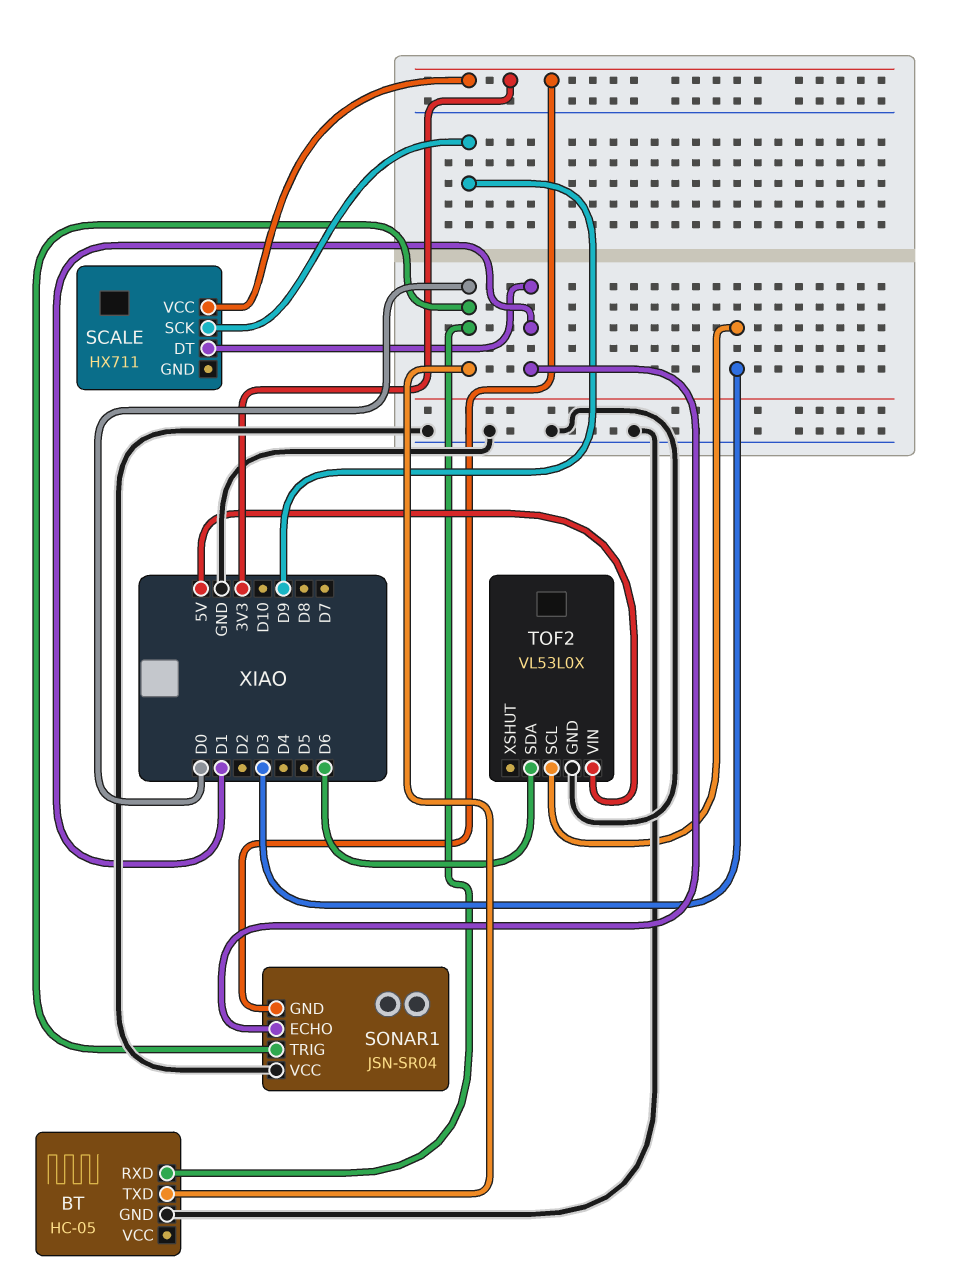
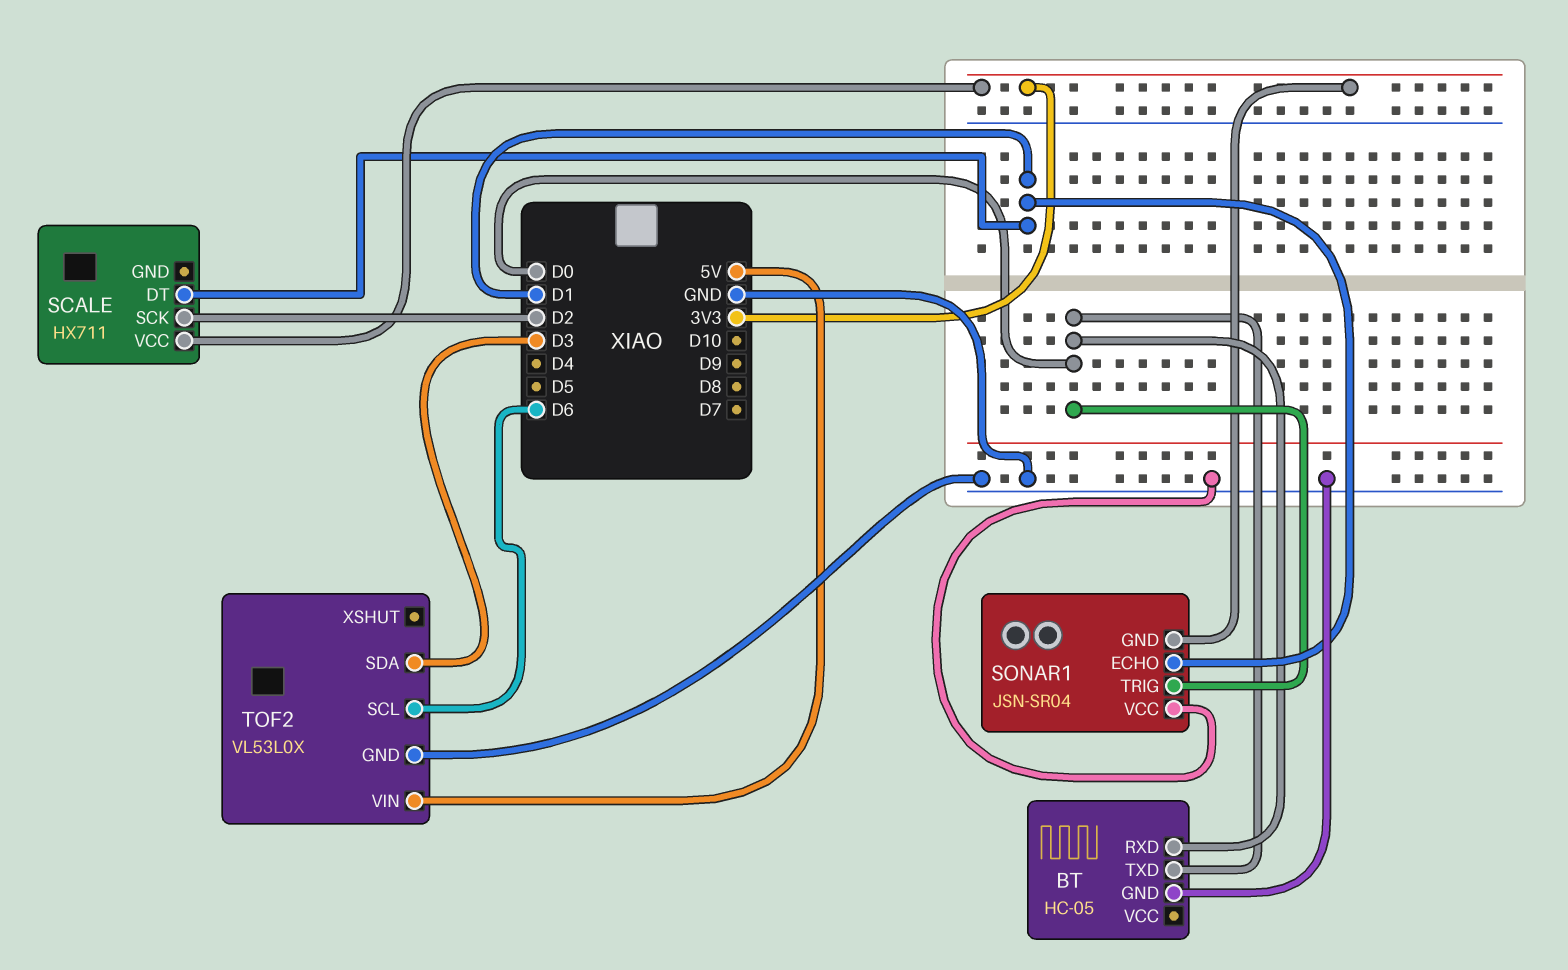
SCALE pin SCK: D9 -> D2
TOF2 pin SCL: D3 -> D6
TOF2 pin SDA: D6 -> D3

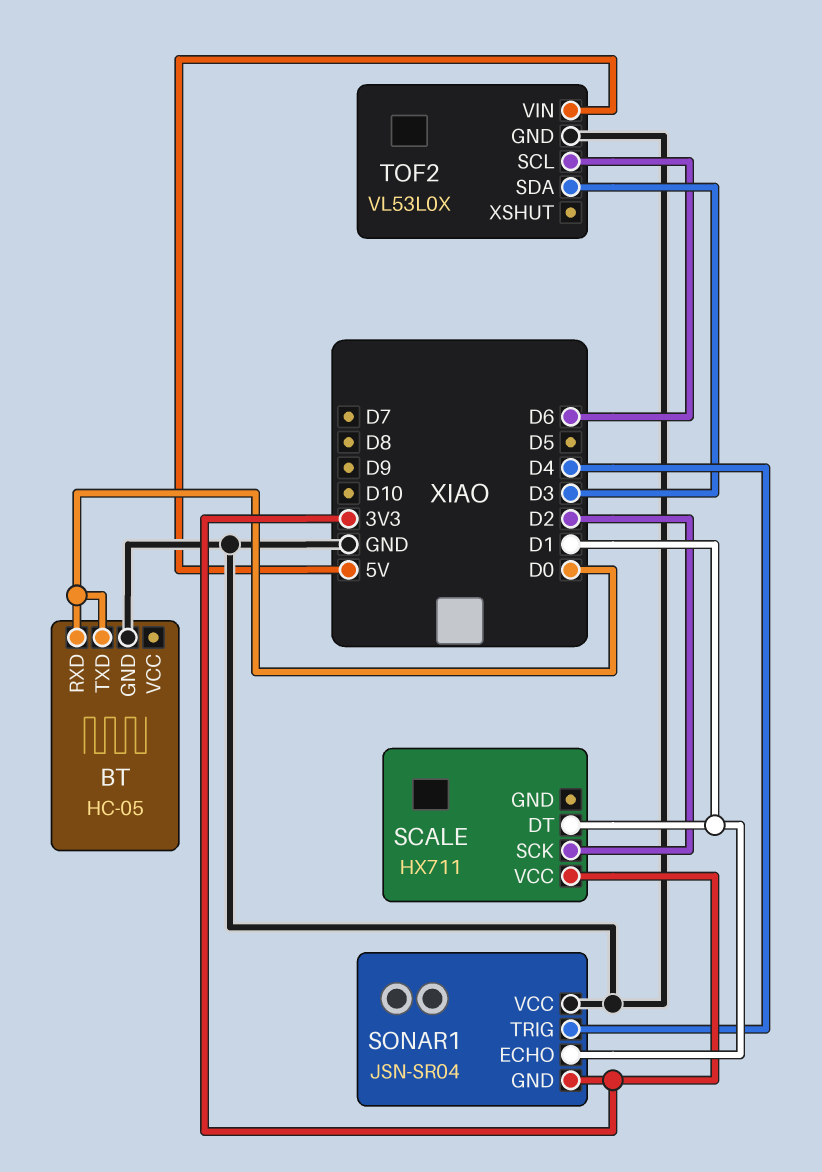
SONAR1 pin TRIG: D0 -> D4

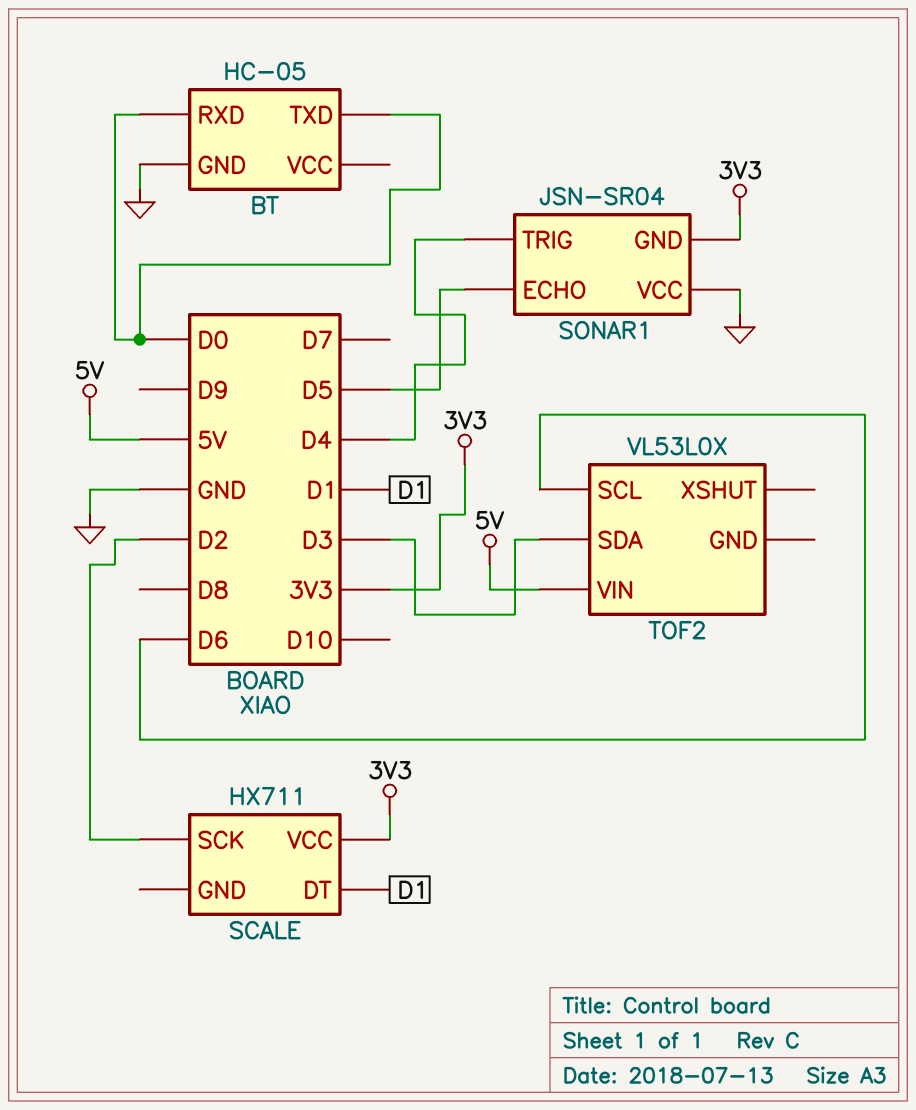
SONAR1 pin ECHO: D1 -> D5
TOF2 pin GND: GND -> none

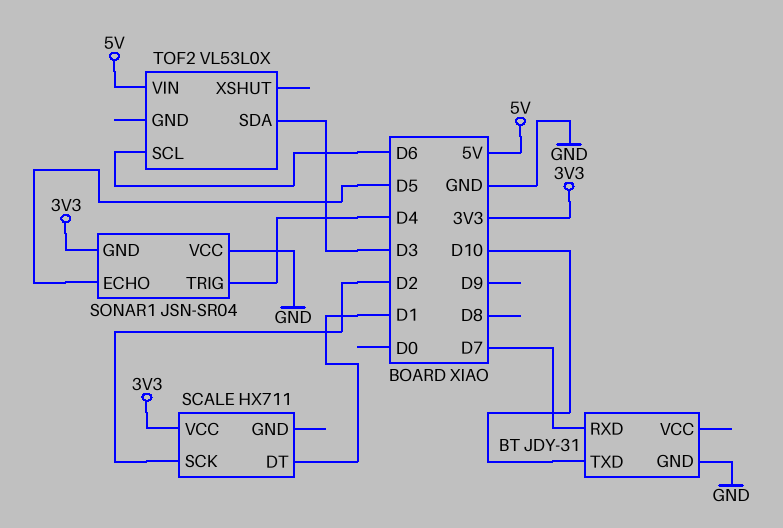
BT: HC-05 -> JDY-31
BT pin RXD: D0 -> D7
BT pin TXD: D0 -> D10

